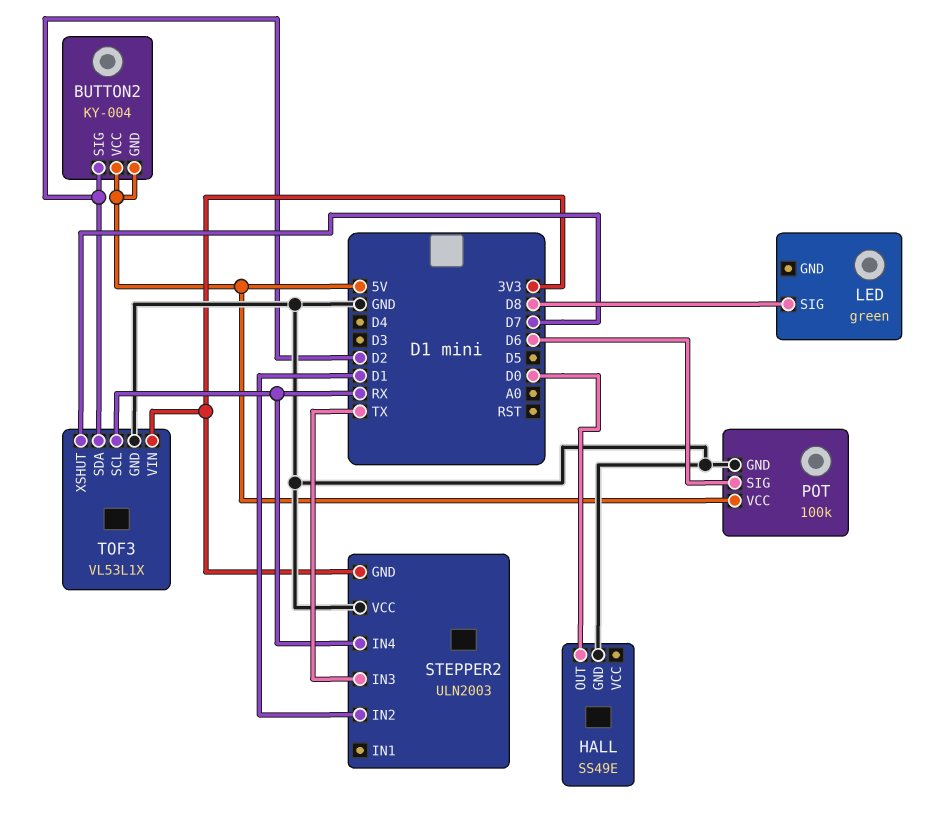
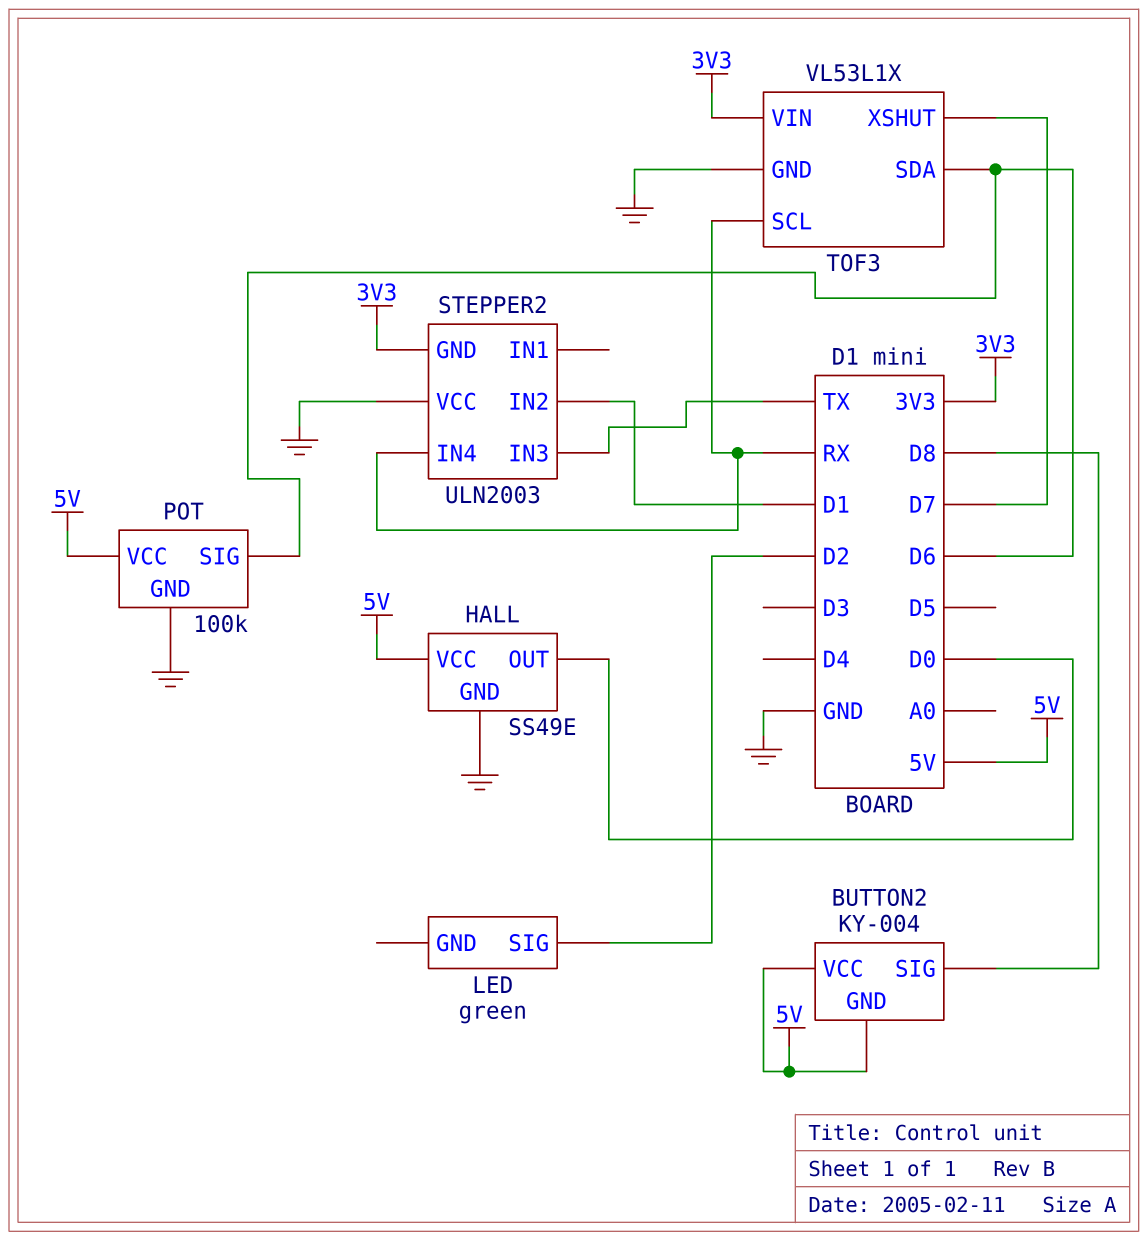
BUTTON2 pin SIG: D2 -> D8
HALL pin VCC: none -> 5V
LED pin SIG: D8 -> D2
TOF3 pin SDA: D2 -> D6

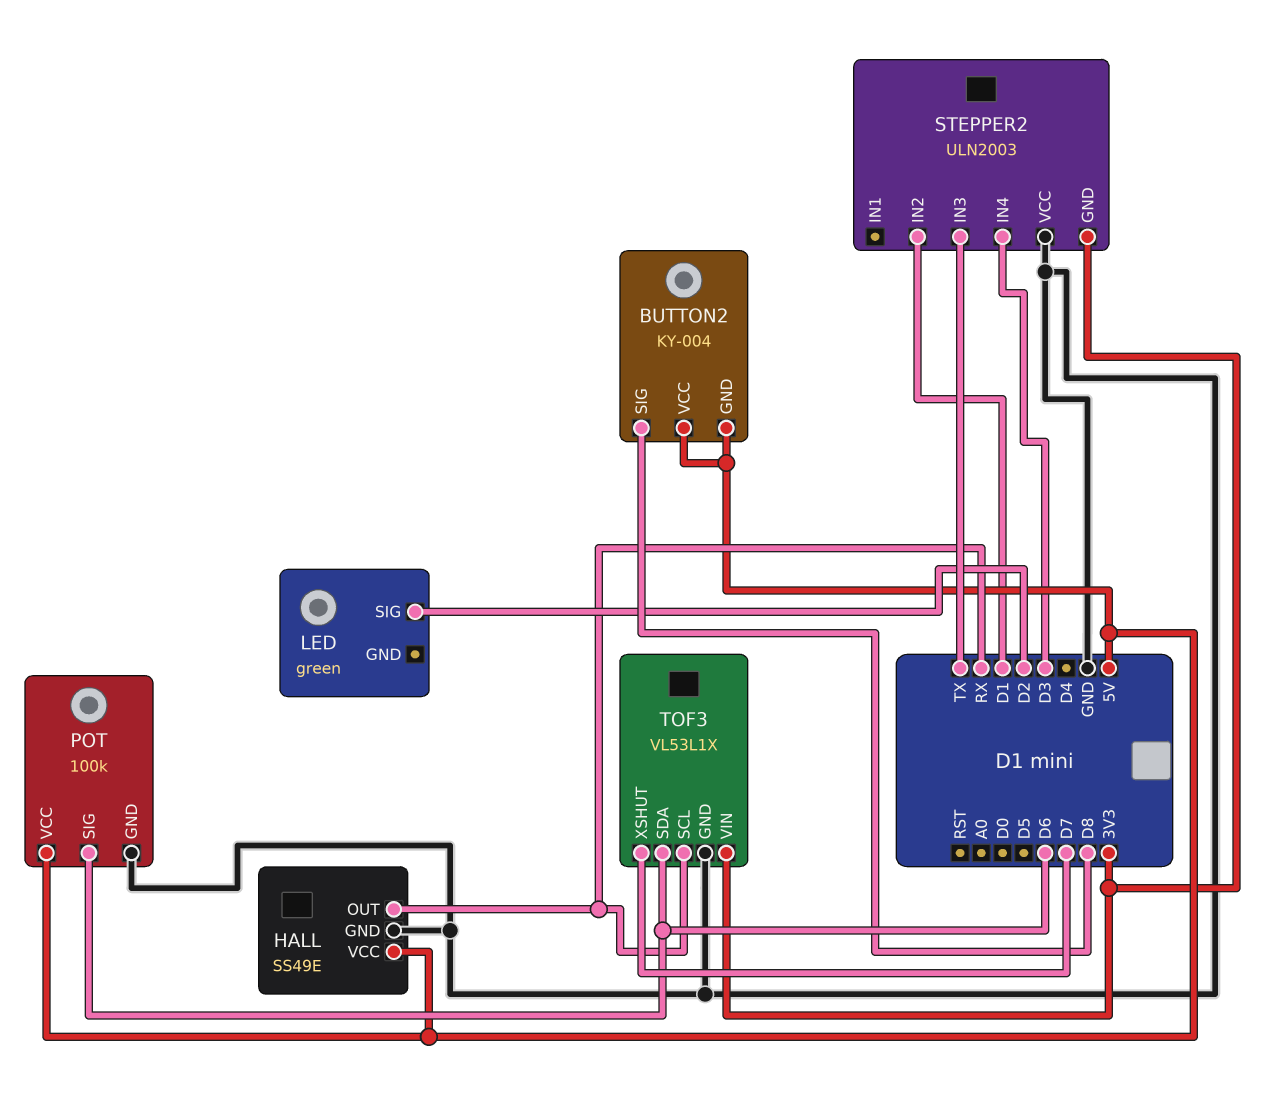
HALL pin OUT: D0 -> RX
STEPPER2 pin IN4: RX -> D3

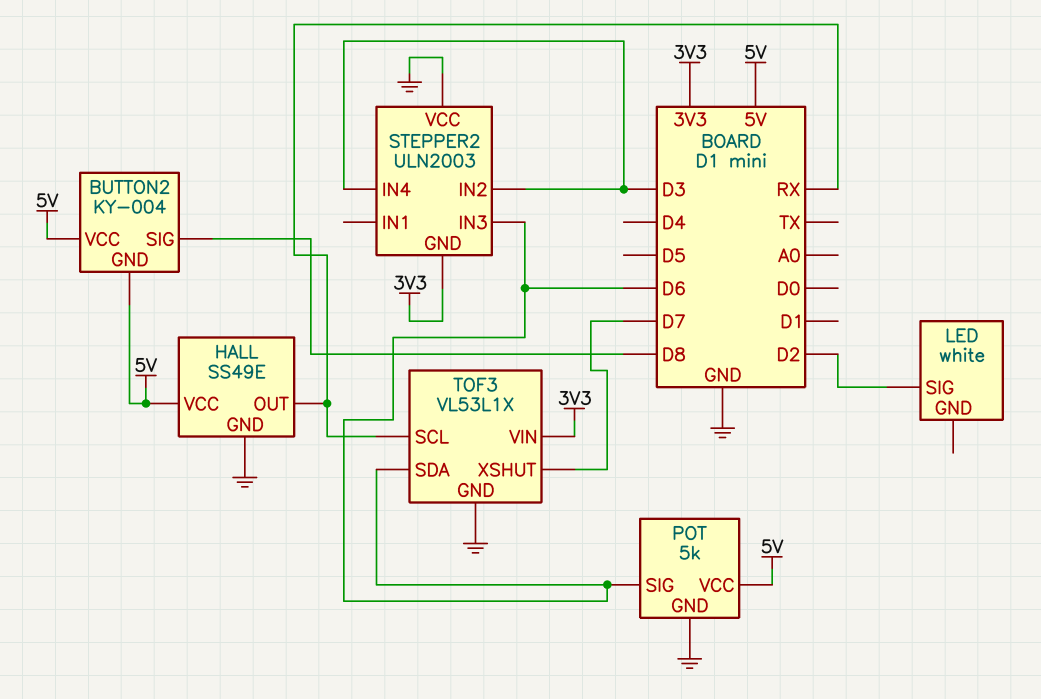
LED: green -> white
POT: 100k -> 5k
STEPPER2 pin IN2: D1 -> D3
STEPPER2 pin IN3: TX -> D6

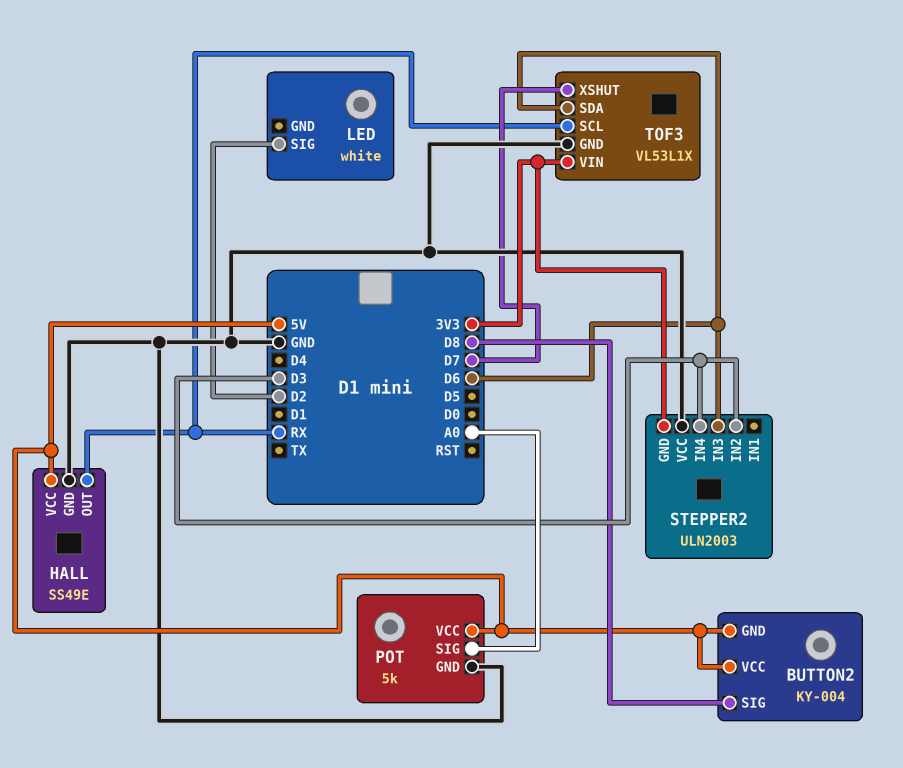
POT pin SIG: D6 -> A0

